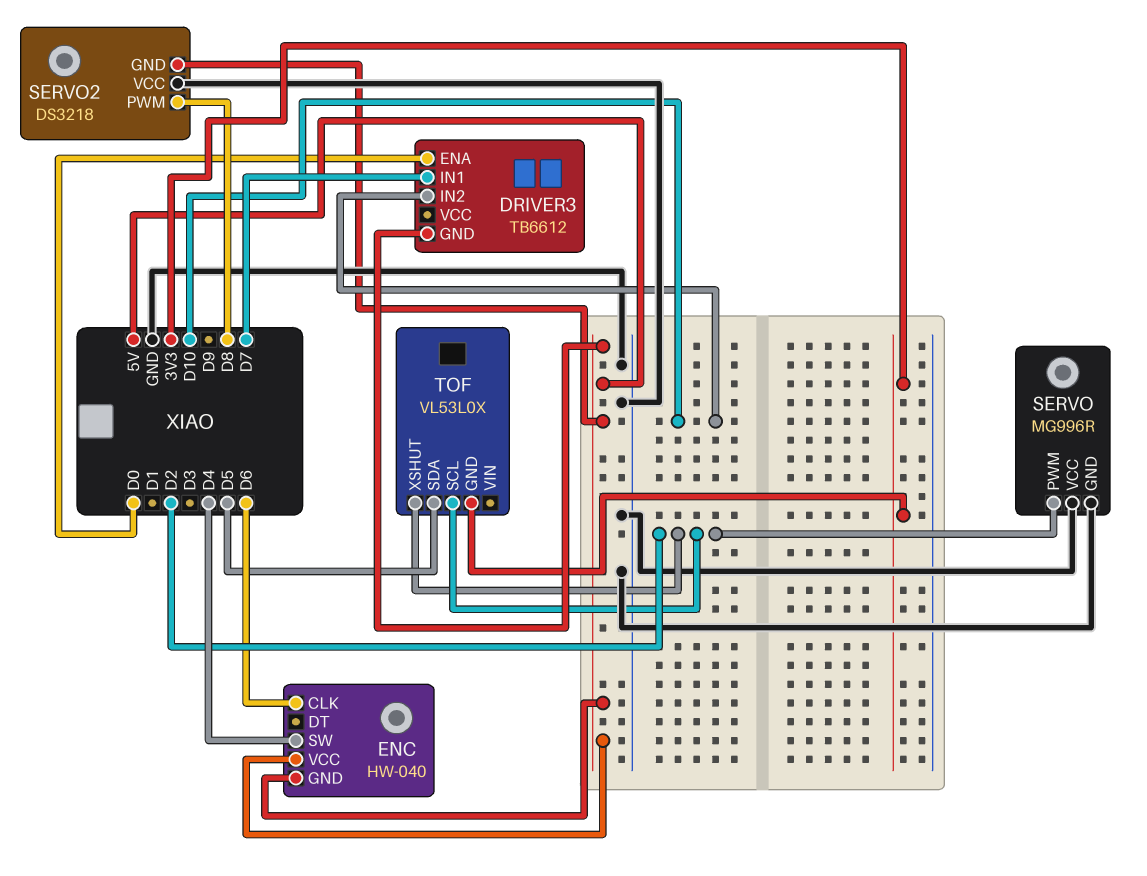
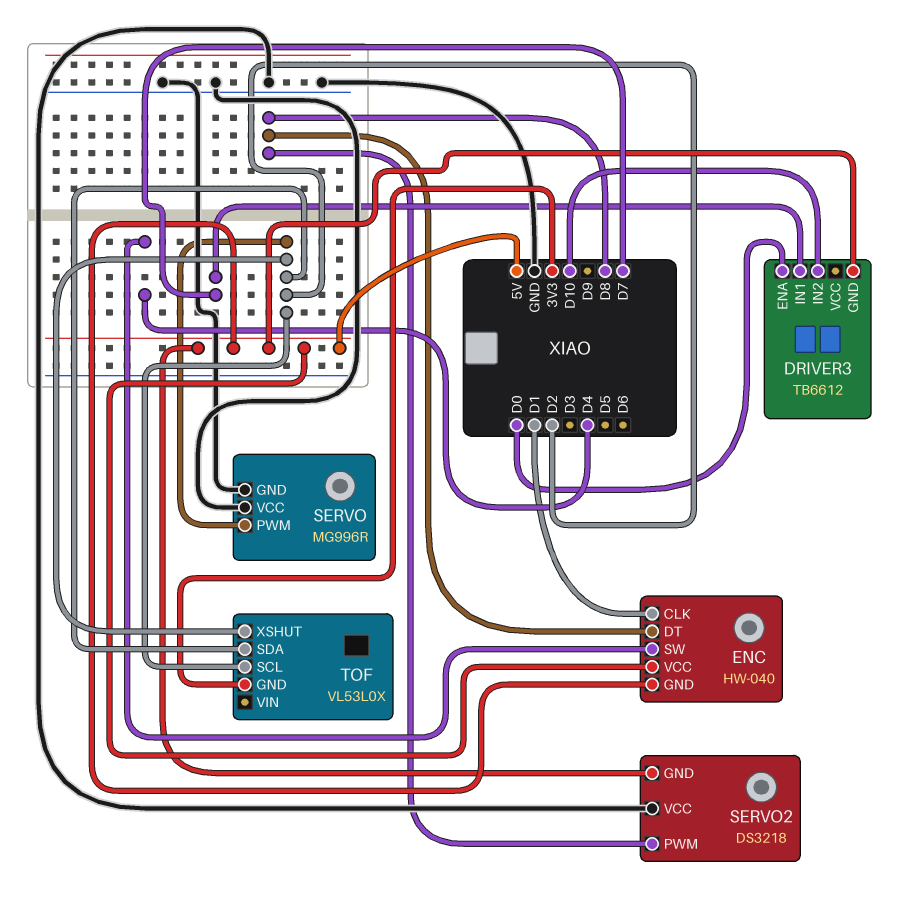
ENC pin CLK: D6 -> D1
ENC pin DT: none -> D8
TOF pin SDA: D5 -> D2

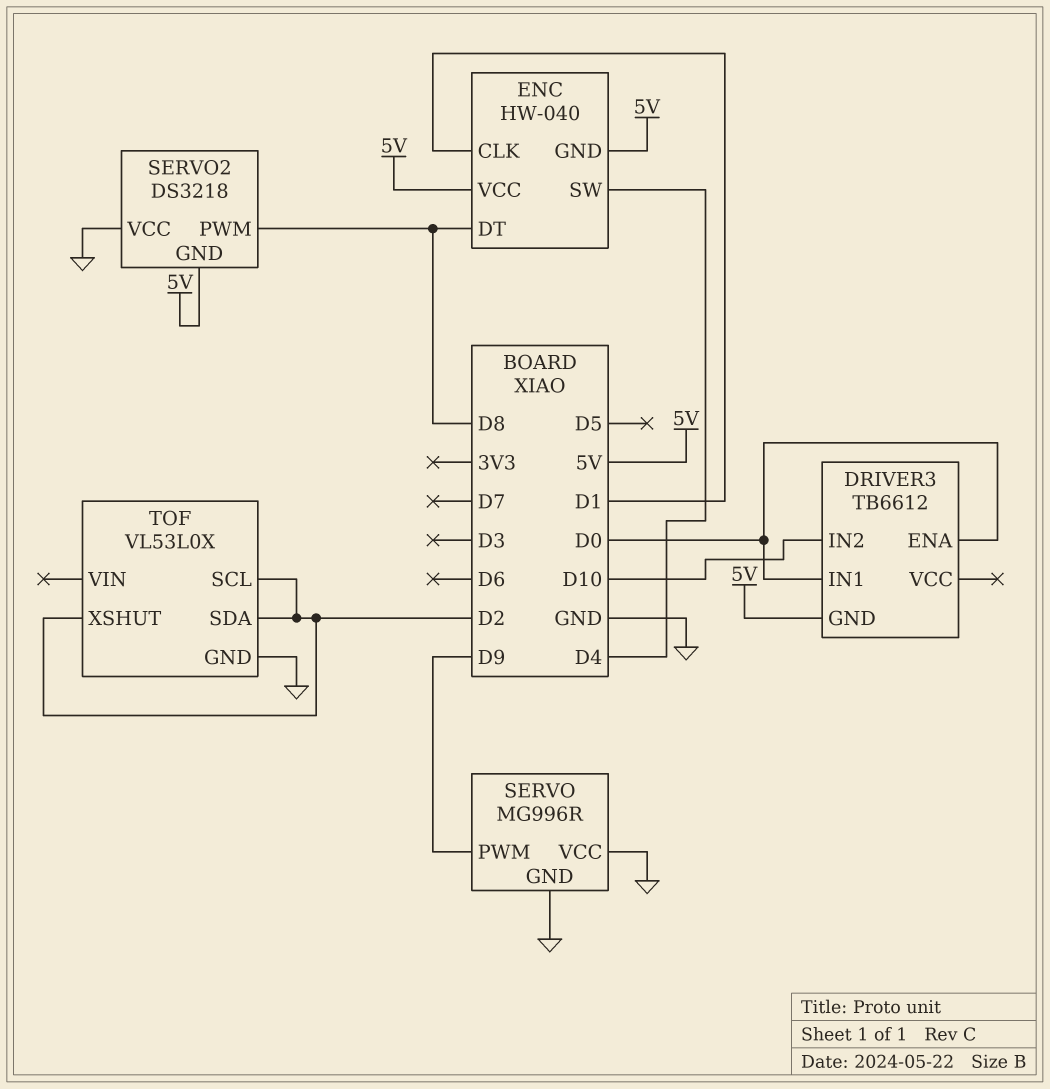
DRIVER3 pin IN1: D7 -> D0
SERVO pin PWM: D2 -> D9
TOF pin GND: 3V3 -> GND

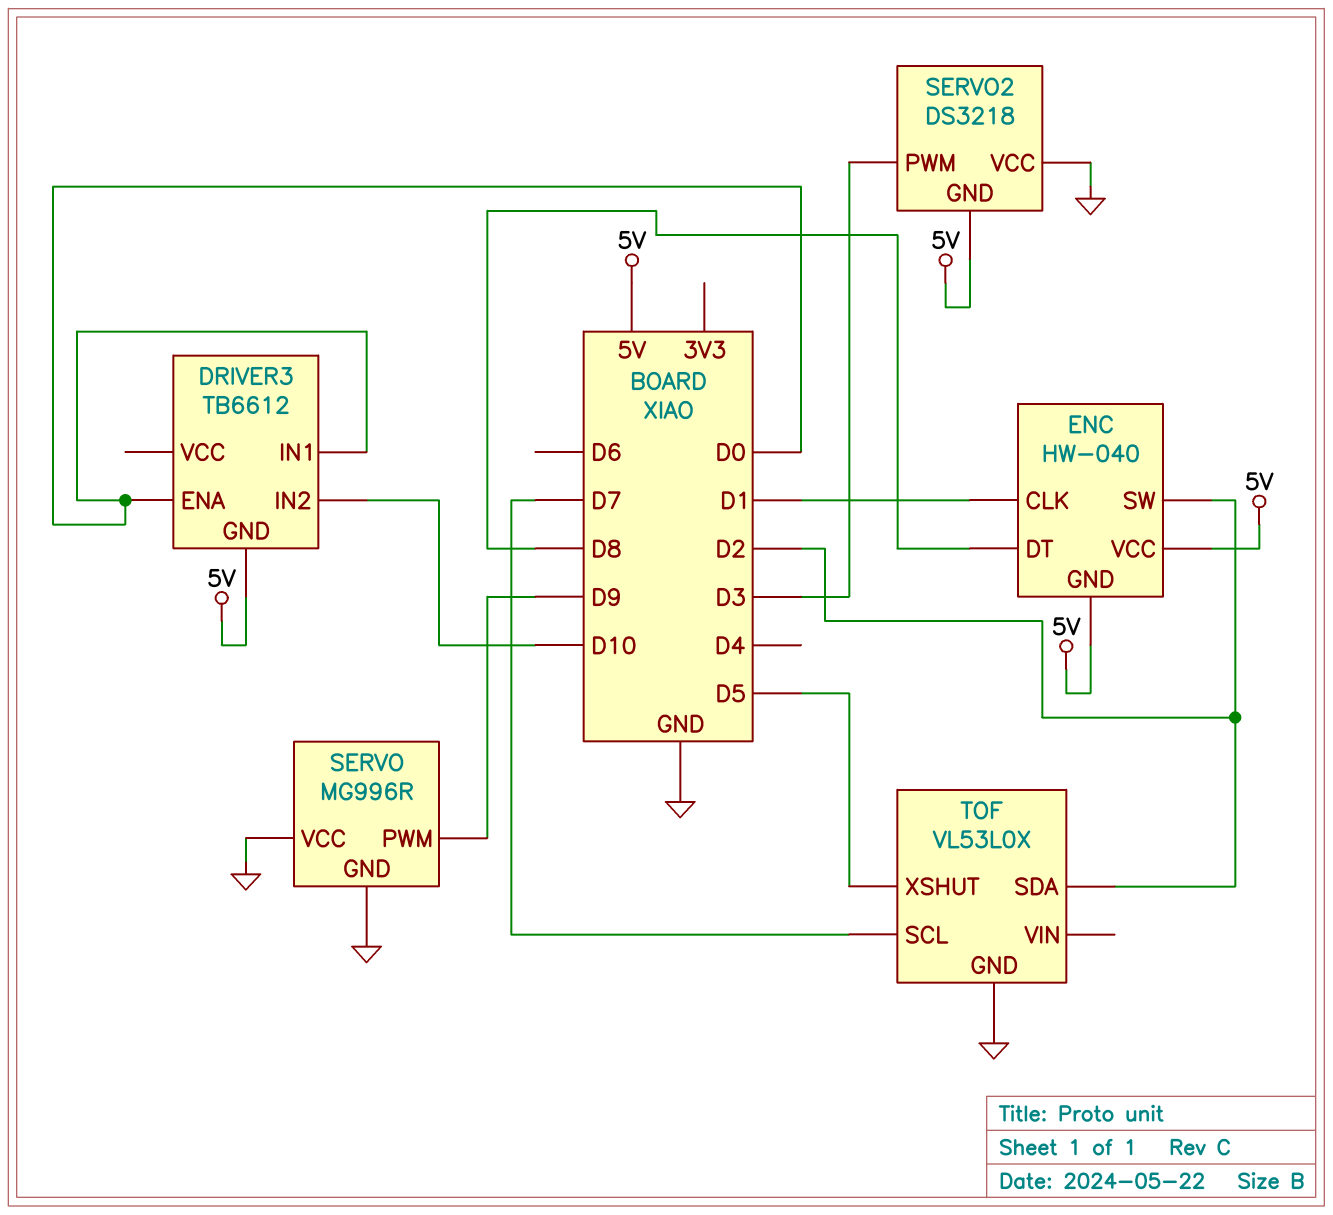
ENC pin SW: D4 -> D2
SERVO2 pin PWM: D8 -> D3
TOF pin SCL: D2 -> D7
TOF pin XSHUT: D2 -> D5

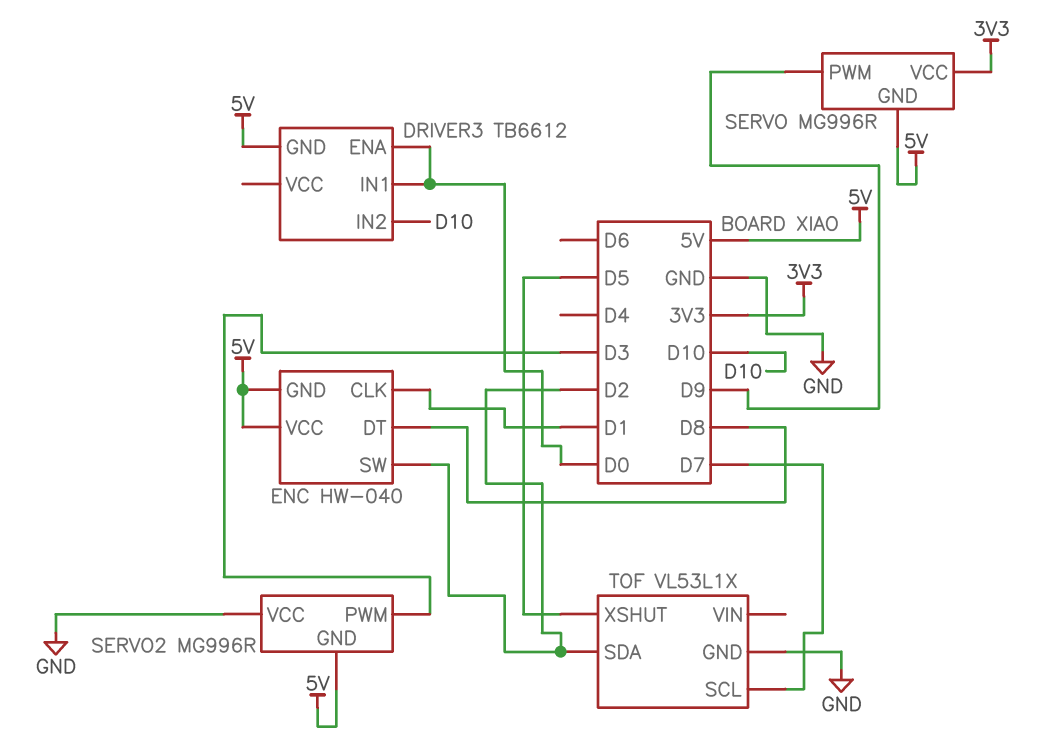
SERVO pin GND: GND -> 5V
SERVO pin VCC: GND -> 3V3
SERVO2: DS3218 -> MG996R
TOF: VL53L0X -> VL53L1X

